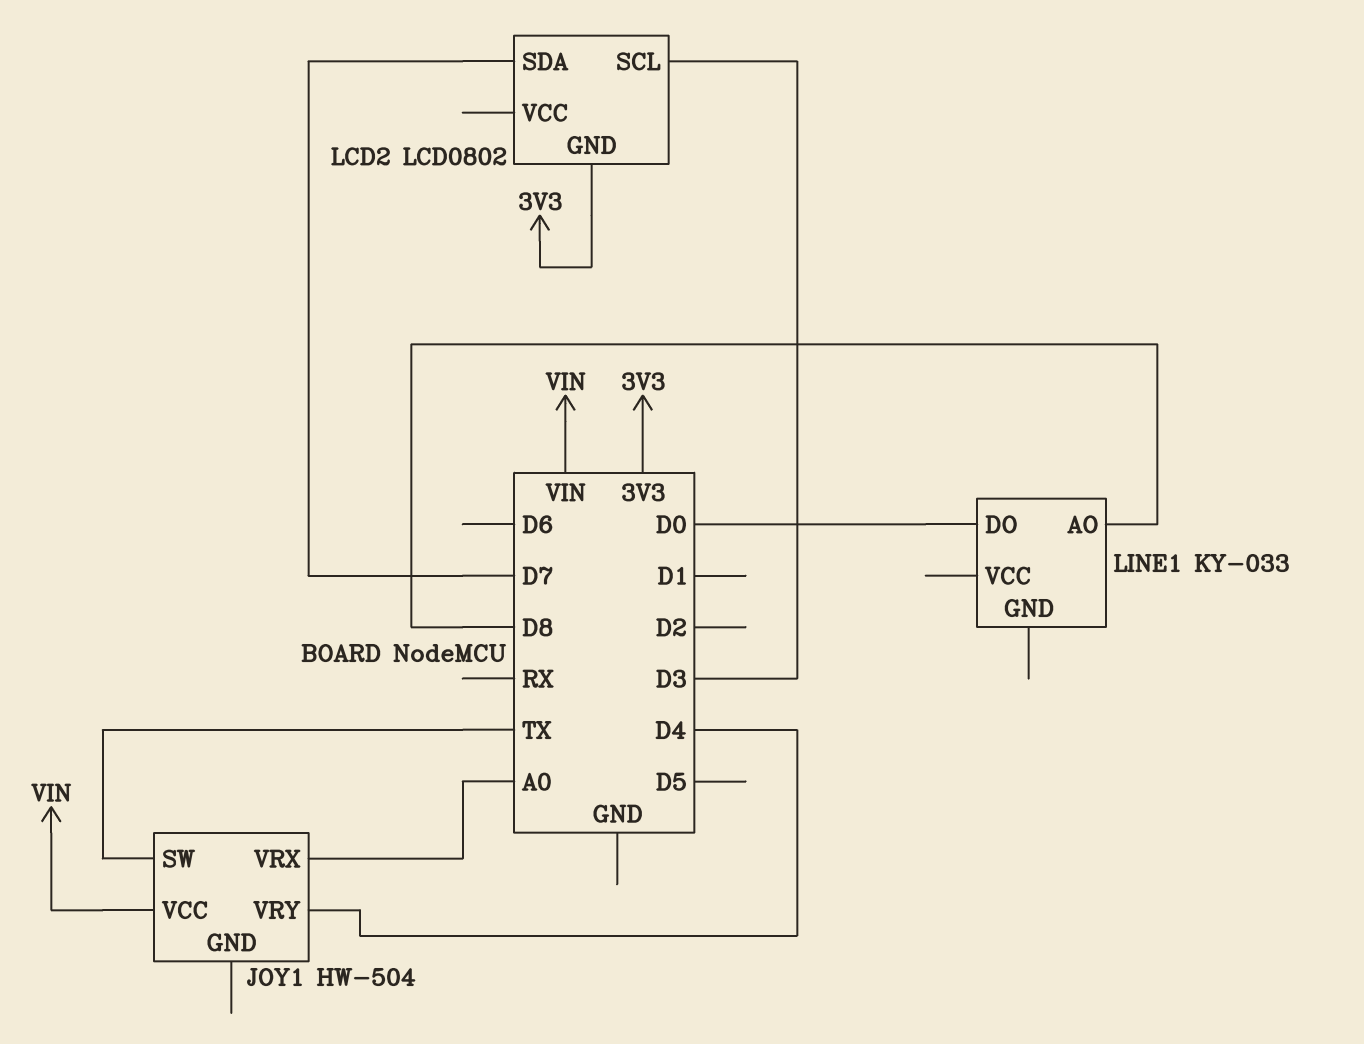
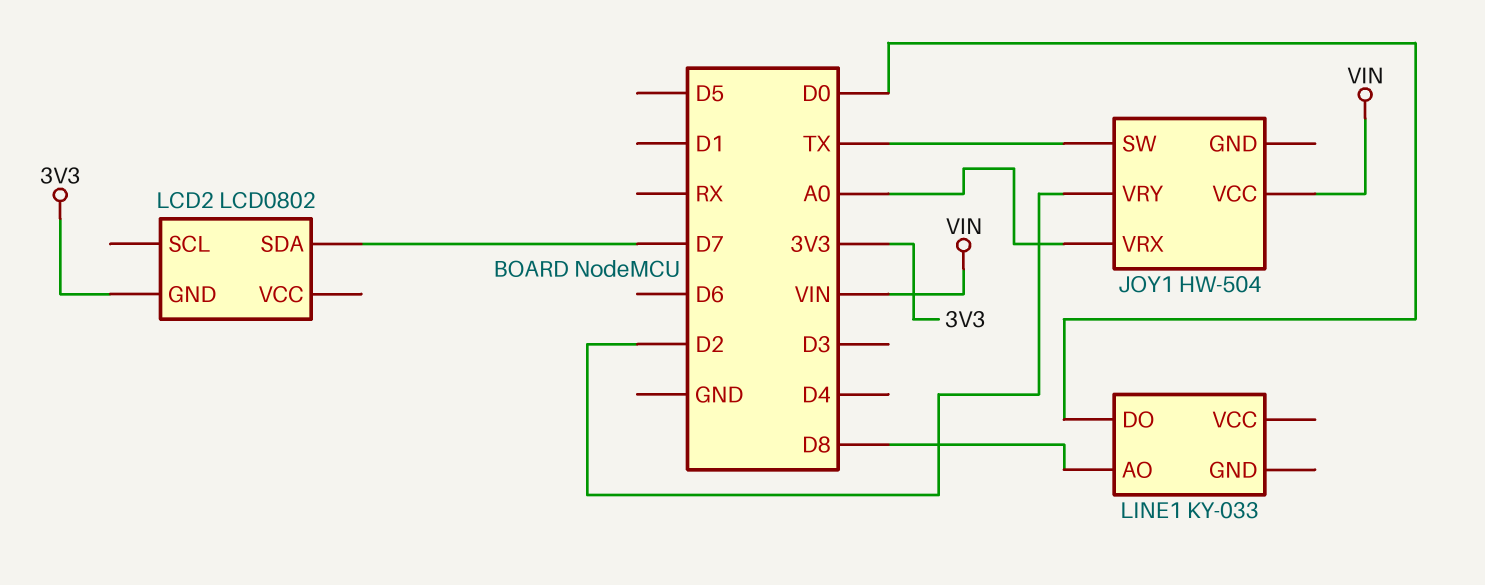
JOY1 pin VRY: D4 -> D2
LCD2 pin SCL: D3 -> none

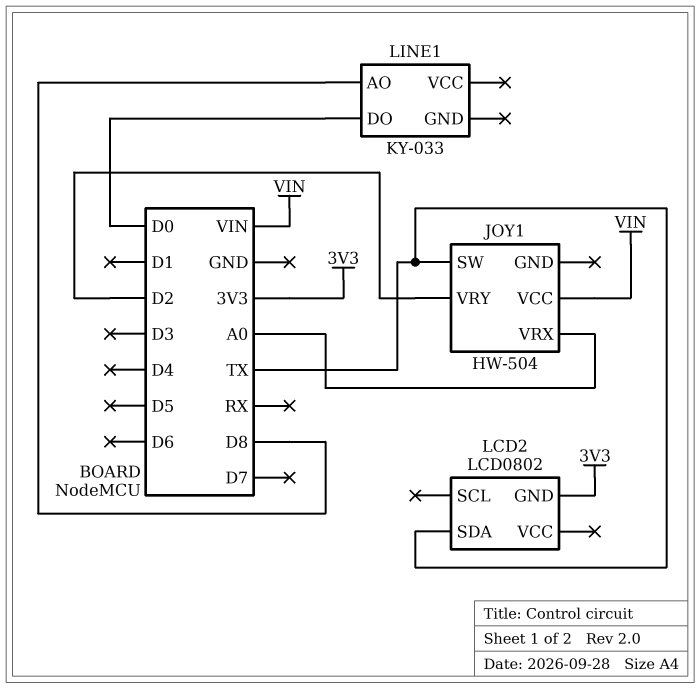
LCD2 pin SDA: D7 -> TX

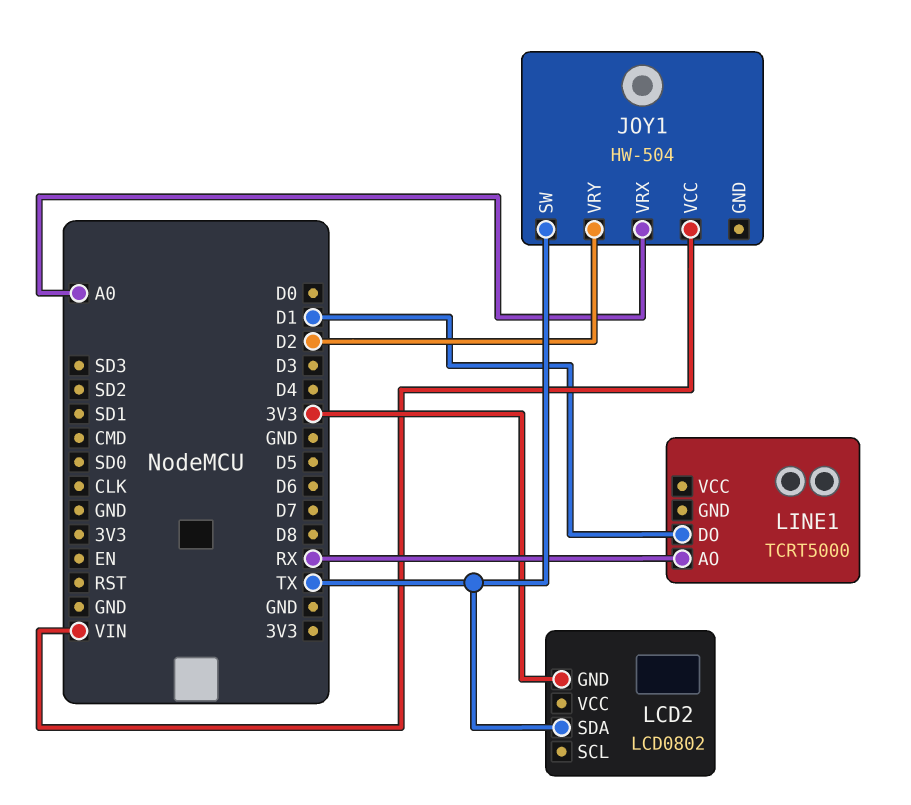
LINE1: KY-033 -> TCRT5000
LINE1 pin AO: D8 -> RX
LINE1 pin DO: D0 -> D1

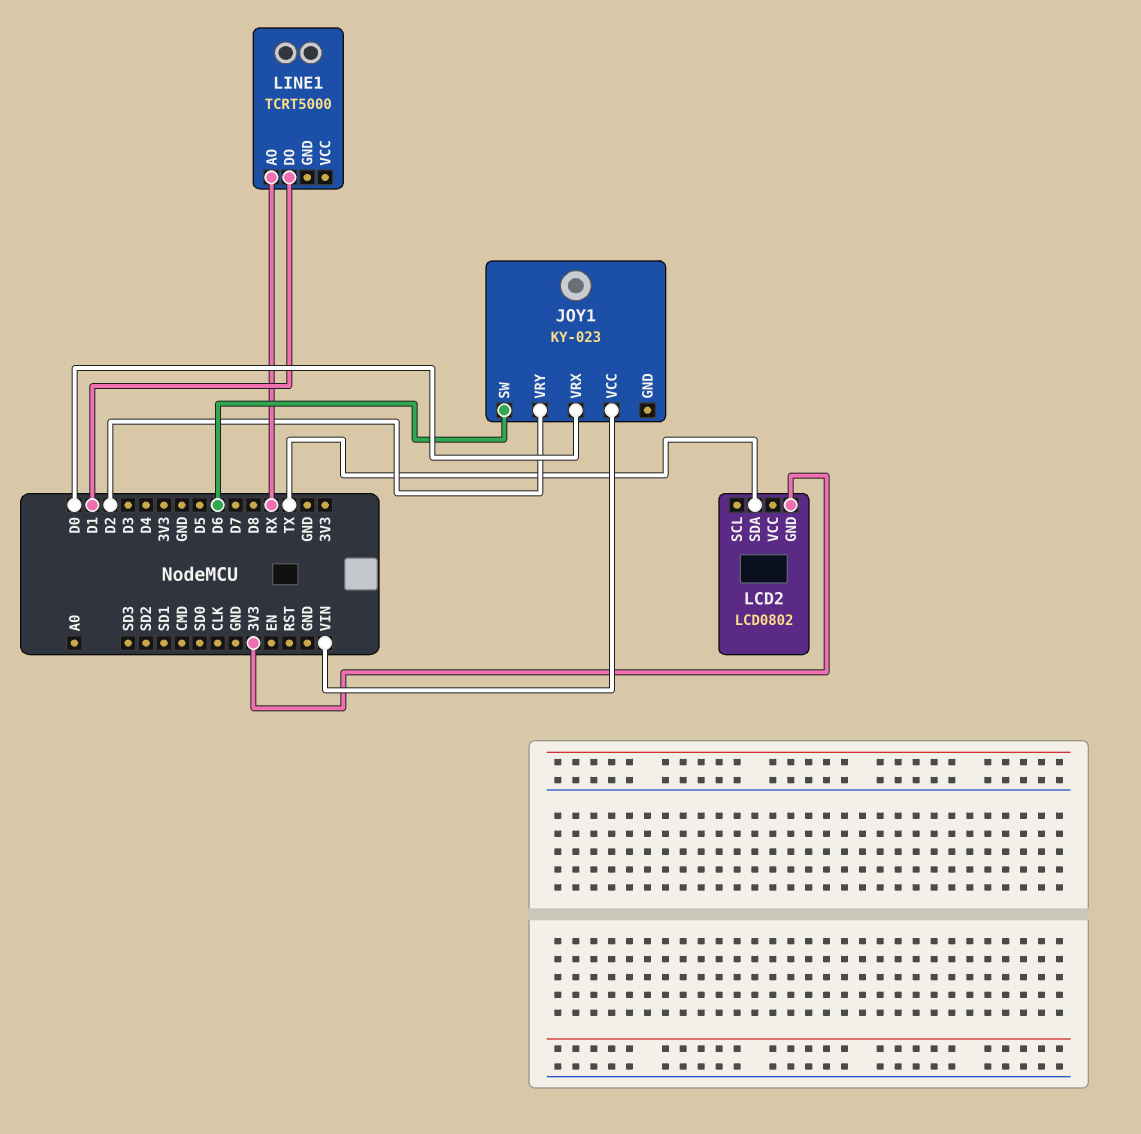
JOY1: HW-504 -> KY-023
JOY1 pin SW: TX -> D6
JOY1 pin VRX: A0 -> D0

